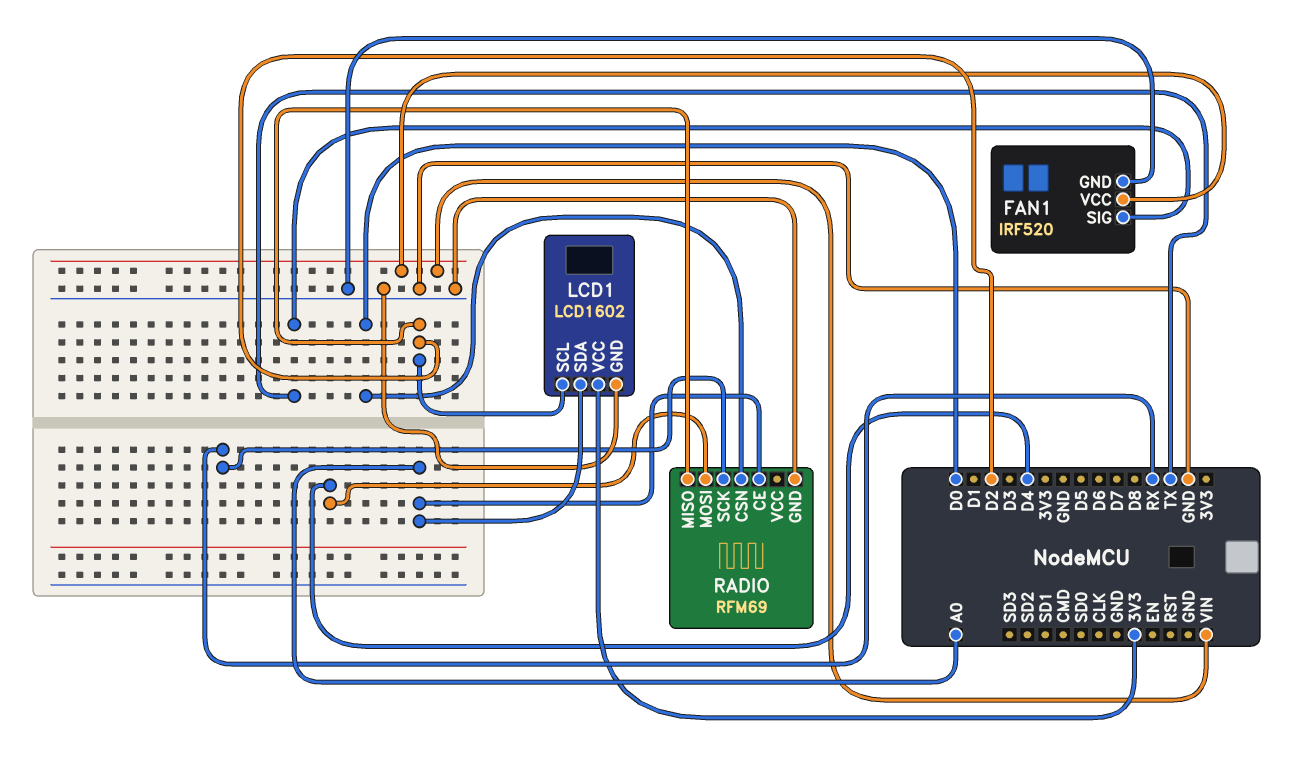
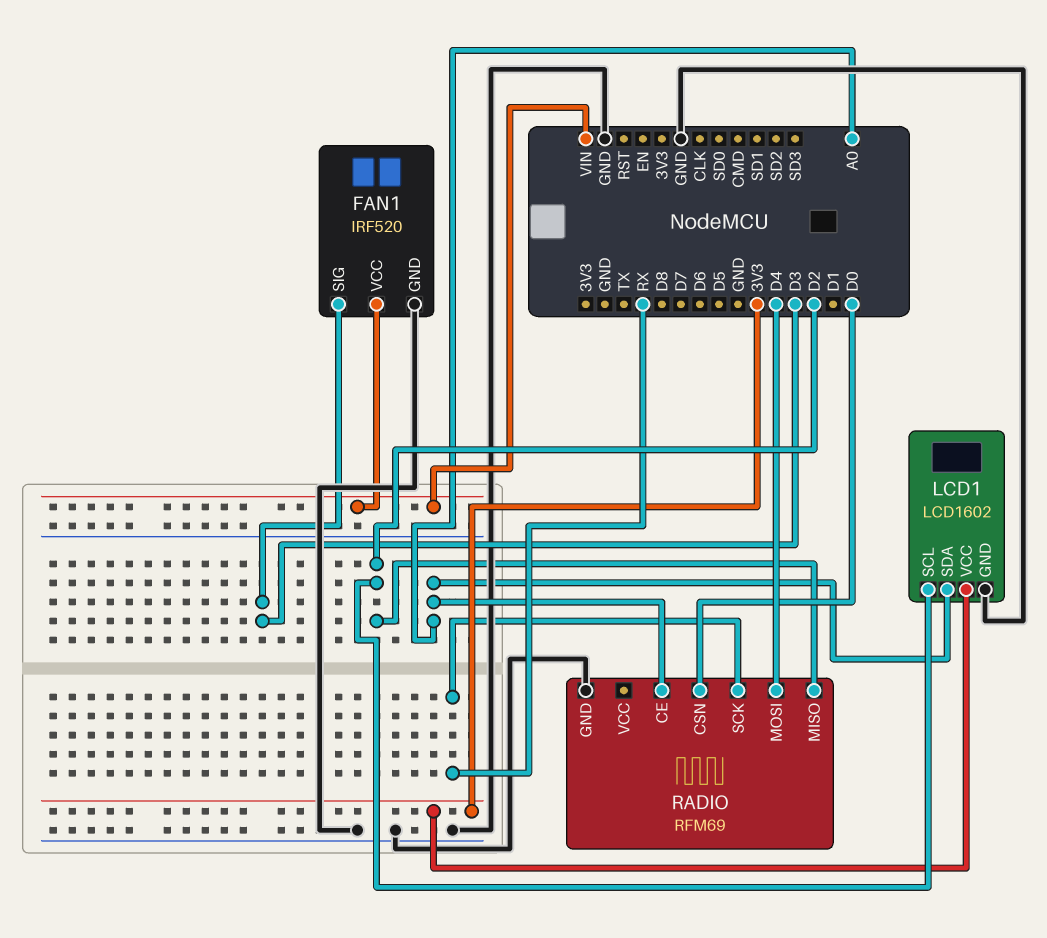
FAN1 pin SIG: TX -> D3

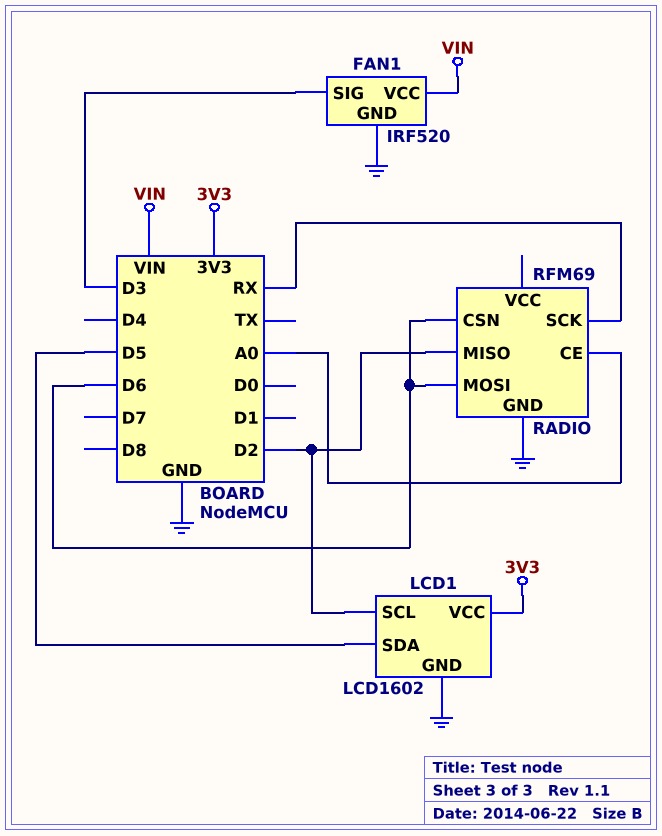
LCD1 pin SDA: A0 -> D5
RADIO pin CSN: D0 -> D6
RADIO pin MOSI: D4 -> D6

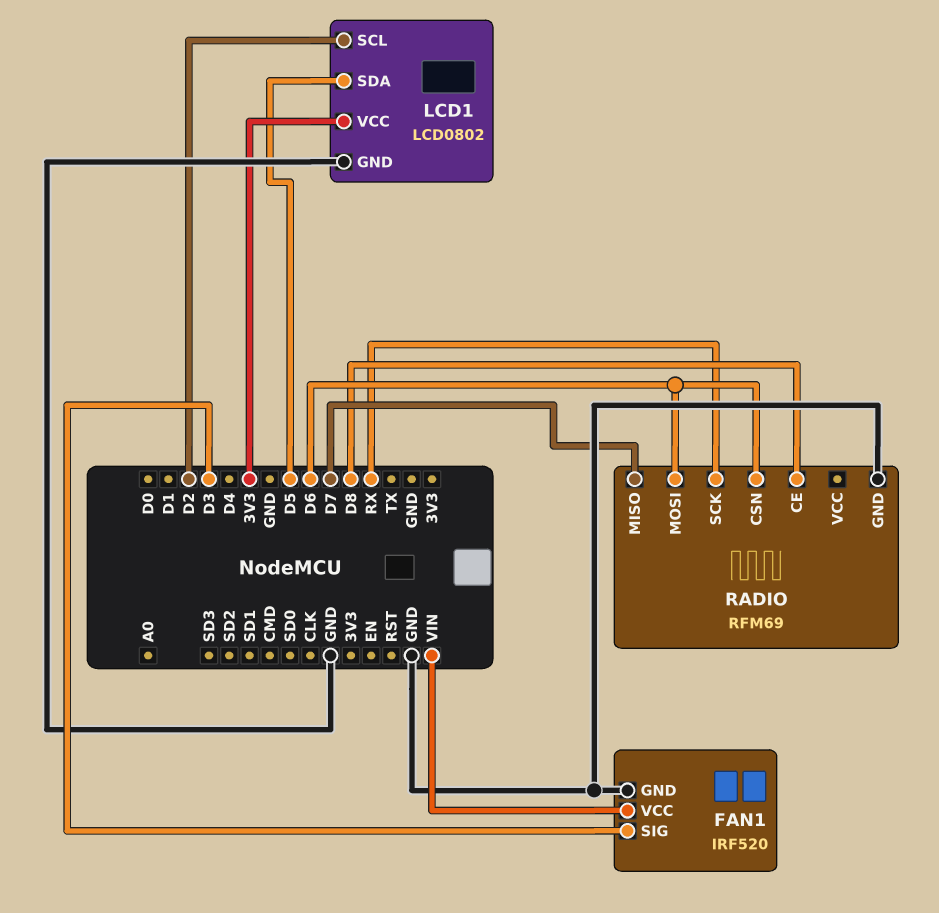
LCD1: LCD1602 -> LCD0802
RADIO pin CE: A0 -> D8
RADIO pin MISO: D2 -> D7

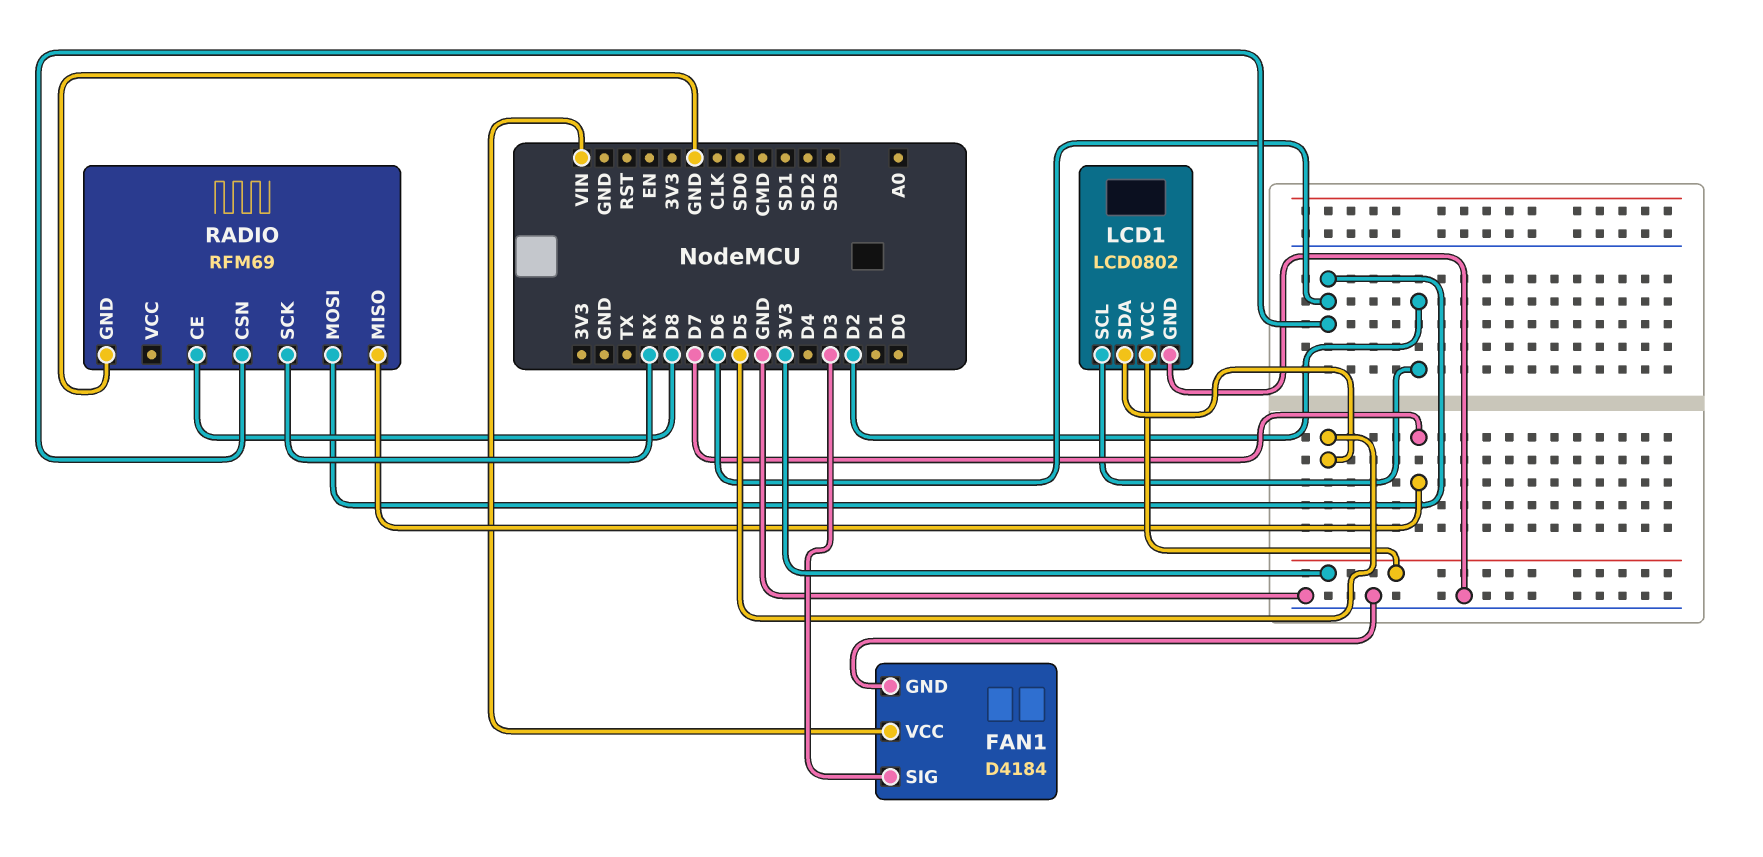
FAN1: IRF520 -> D4184

